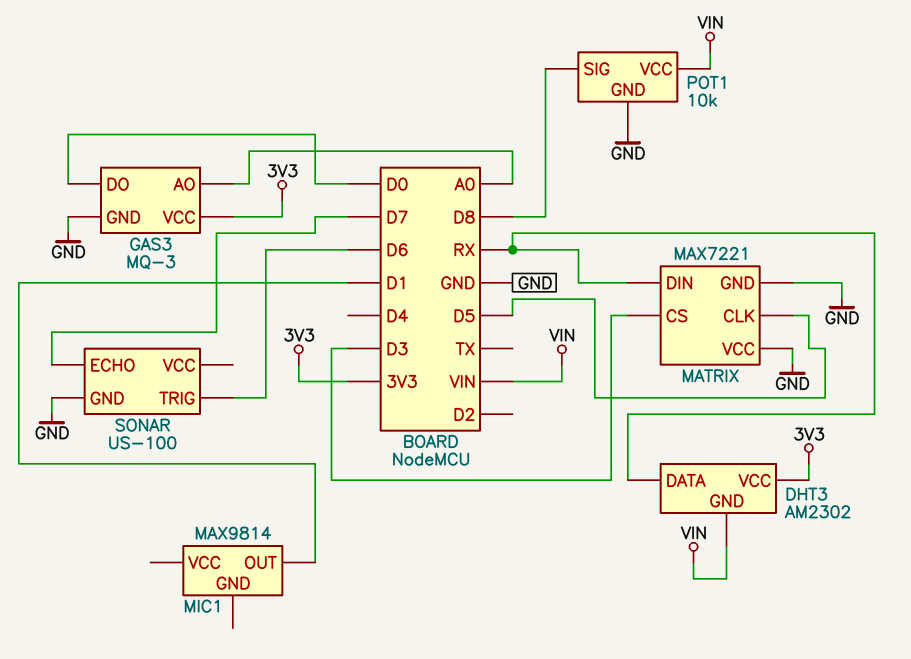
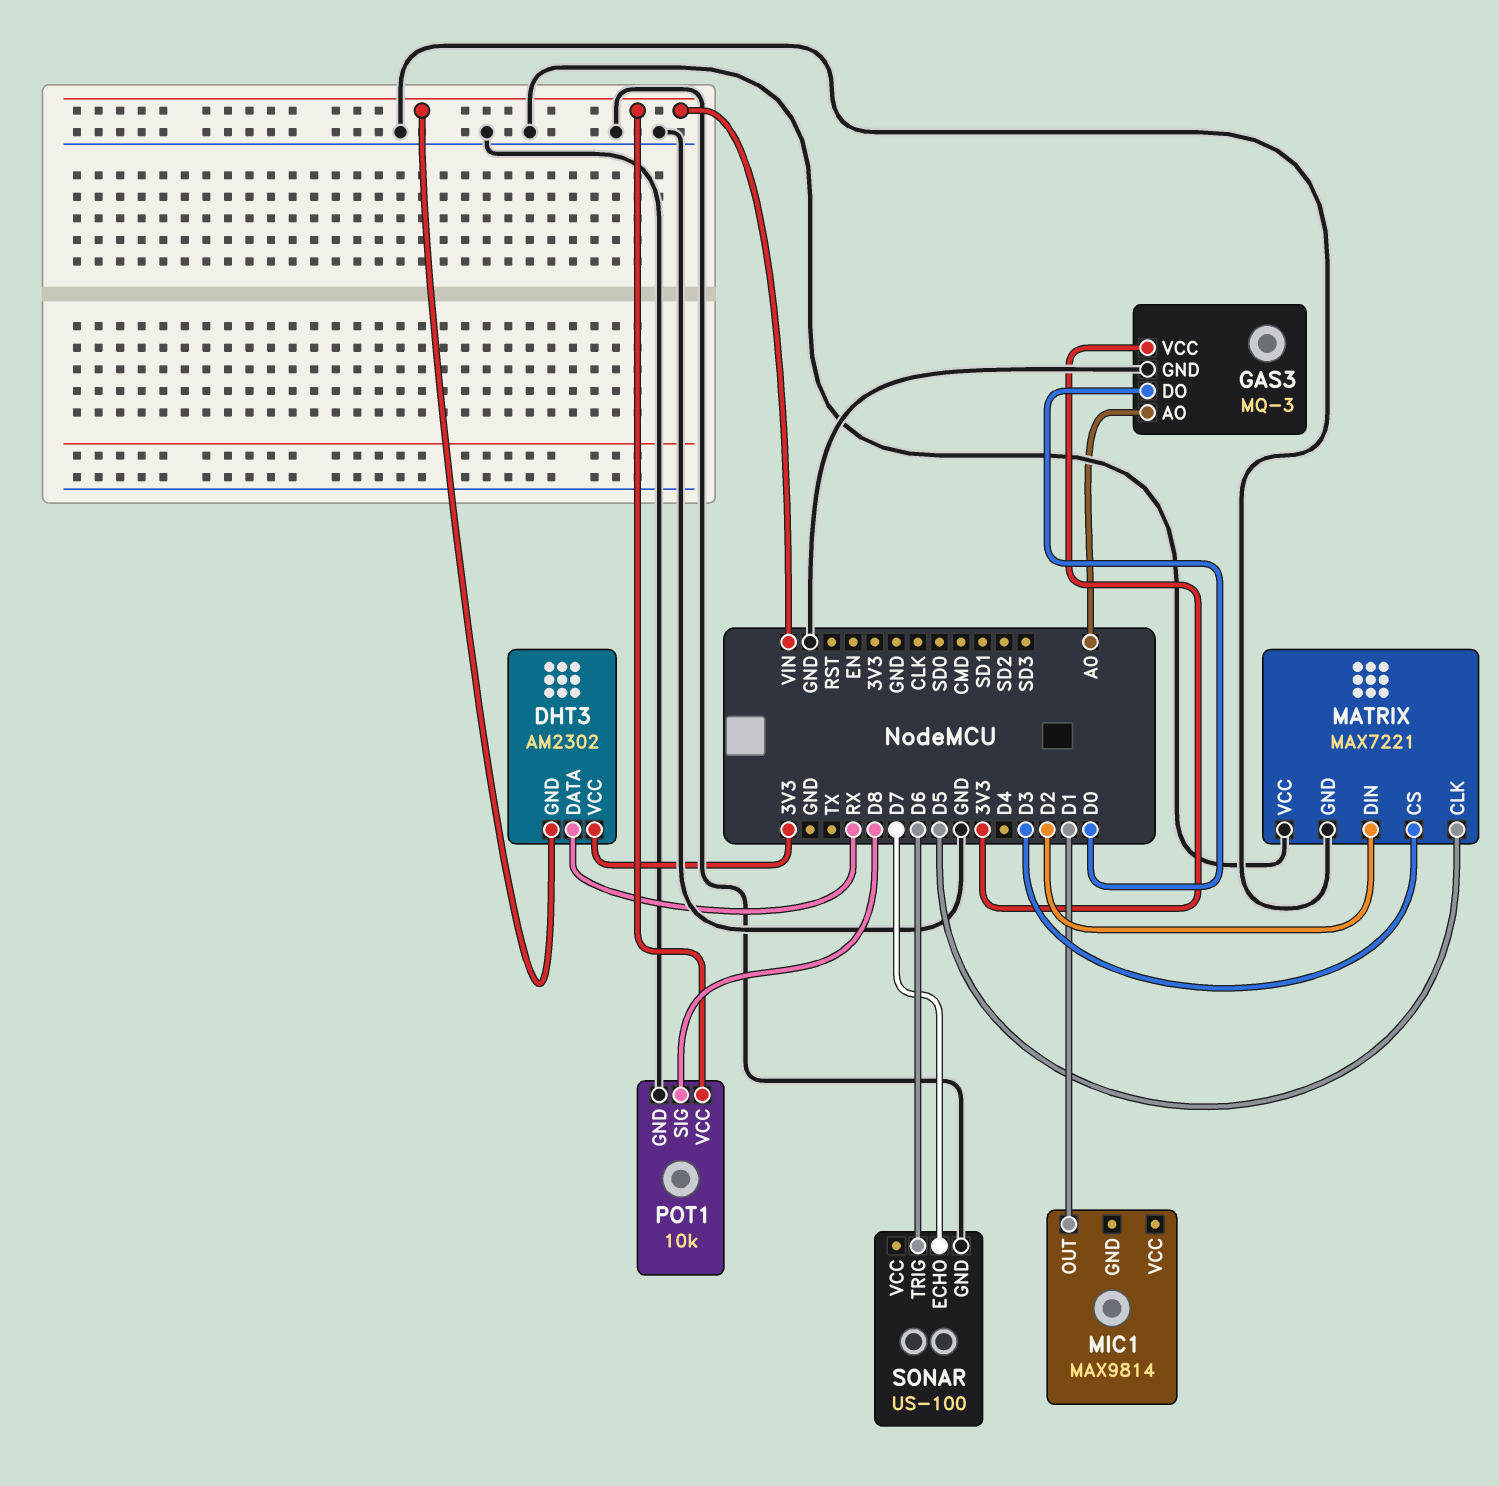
MATRIX pin DIN: RX -> D2

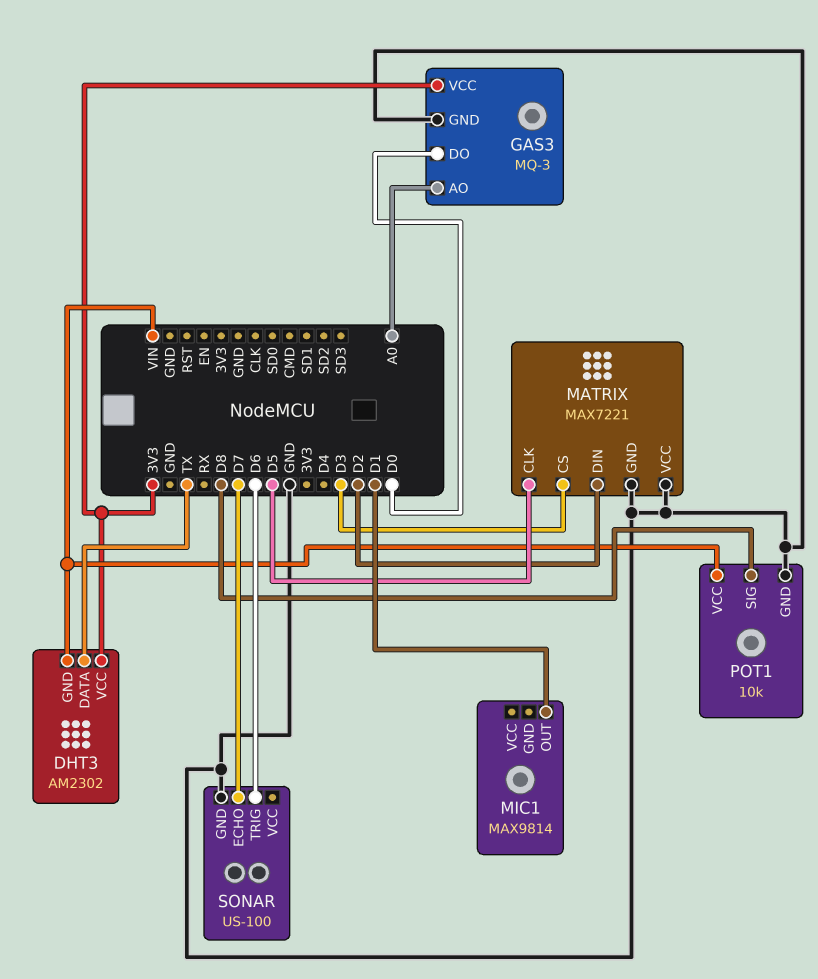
DHT3 pin DATA: RX -> TX

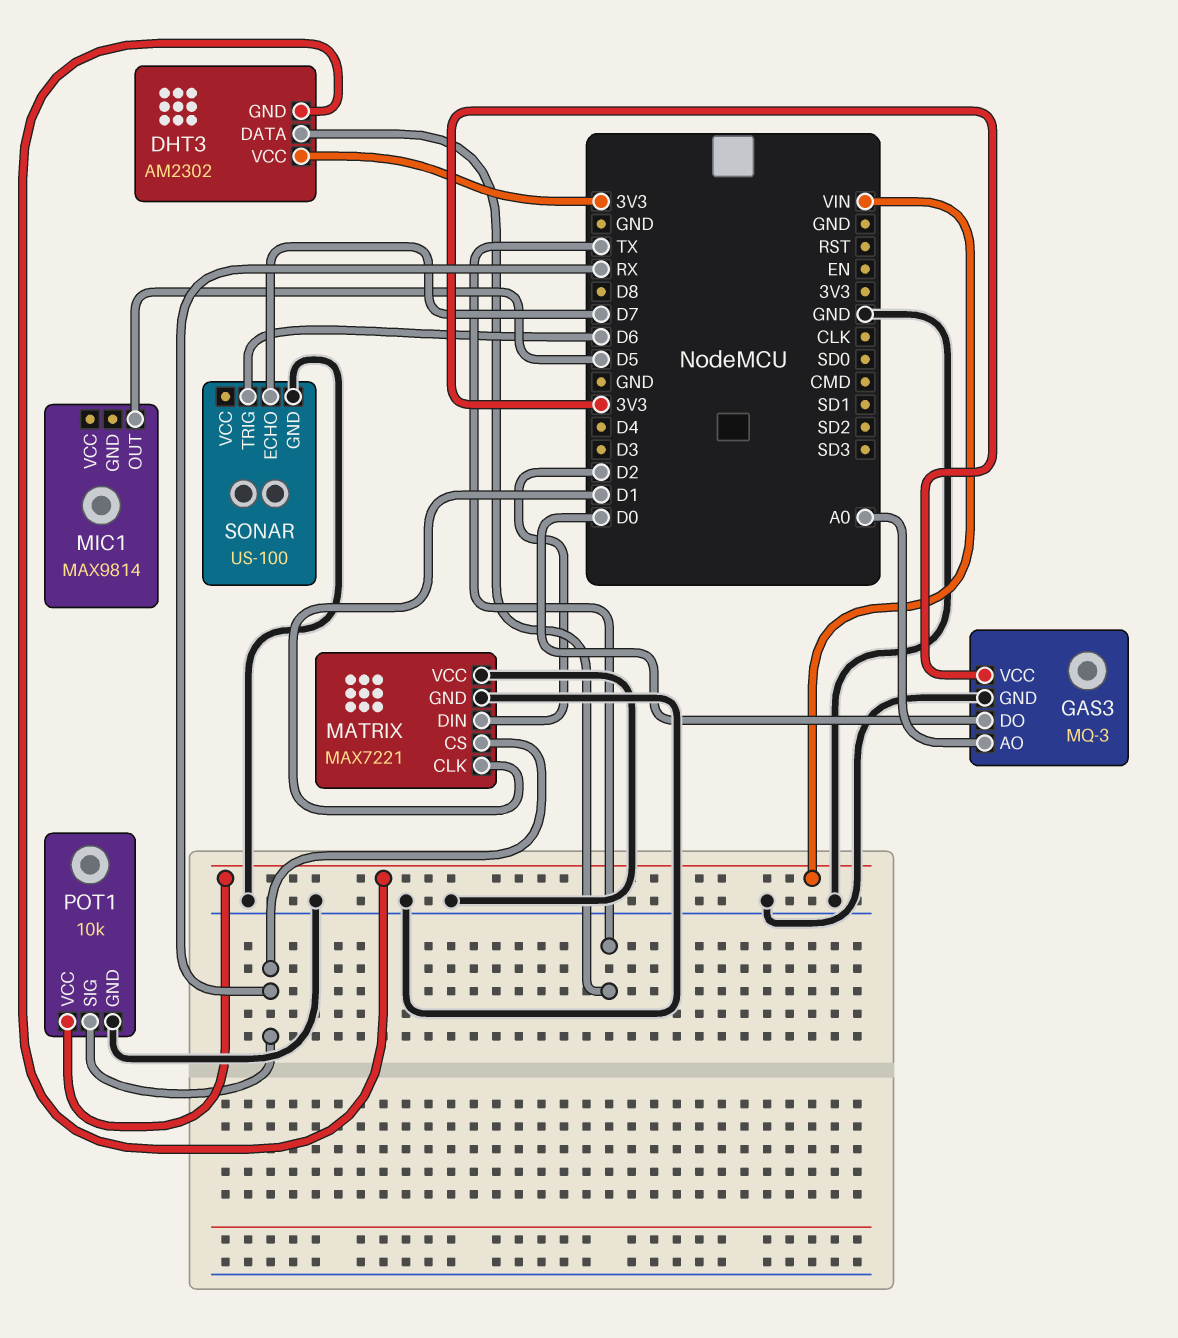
MATRIX pin CLK: D5 -> D1
MATRIX pin CS: D3 -> RX
MIC1 pin OUT: D1 -> D5
POT1 pin SIG: D8 -> RX

